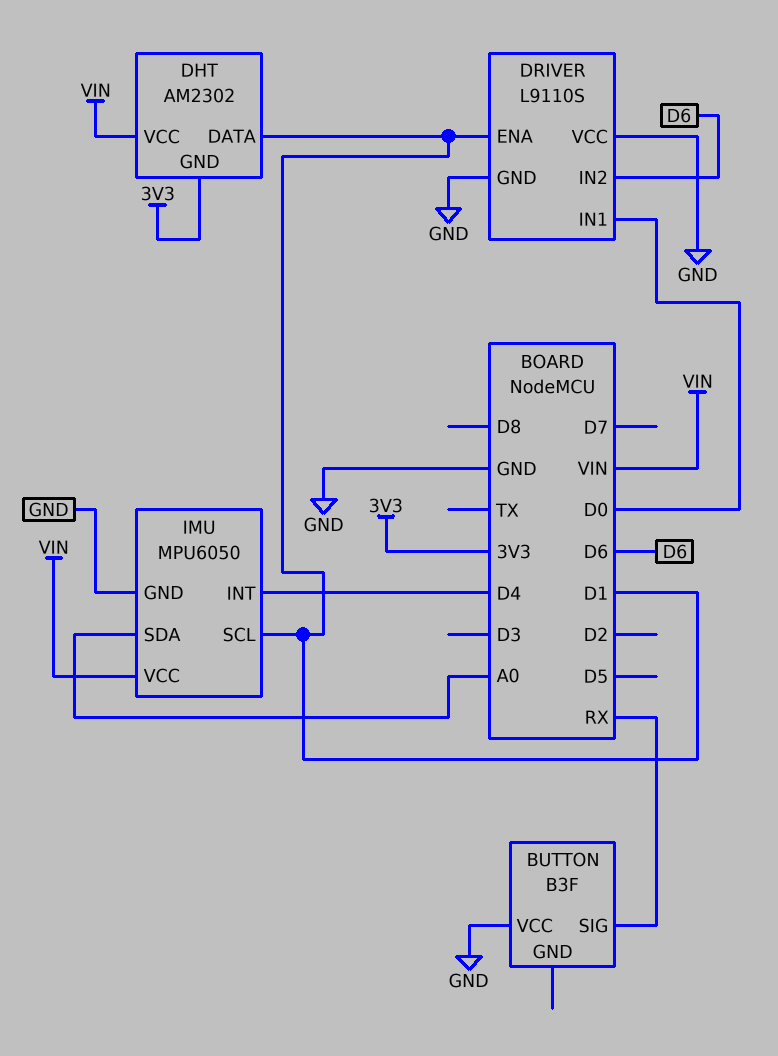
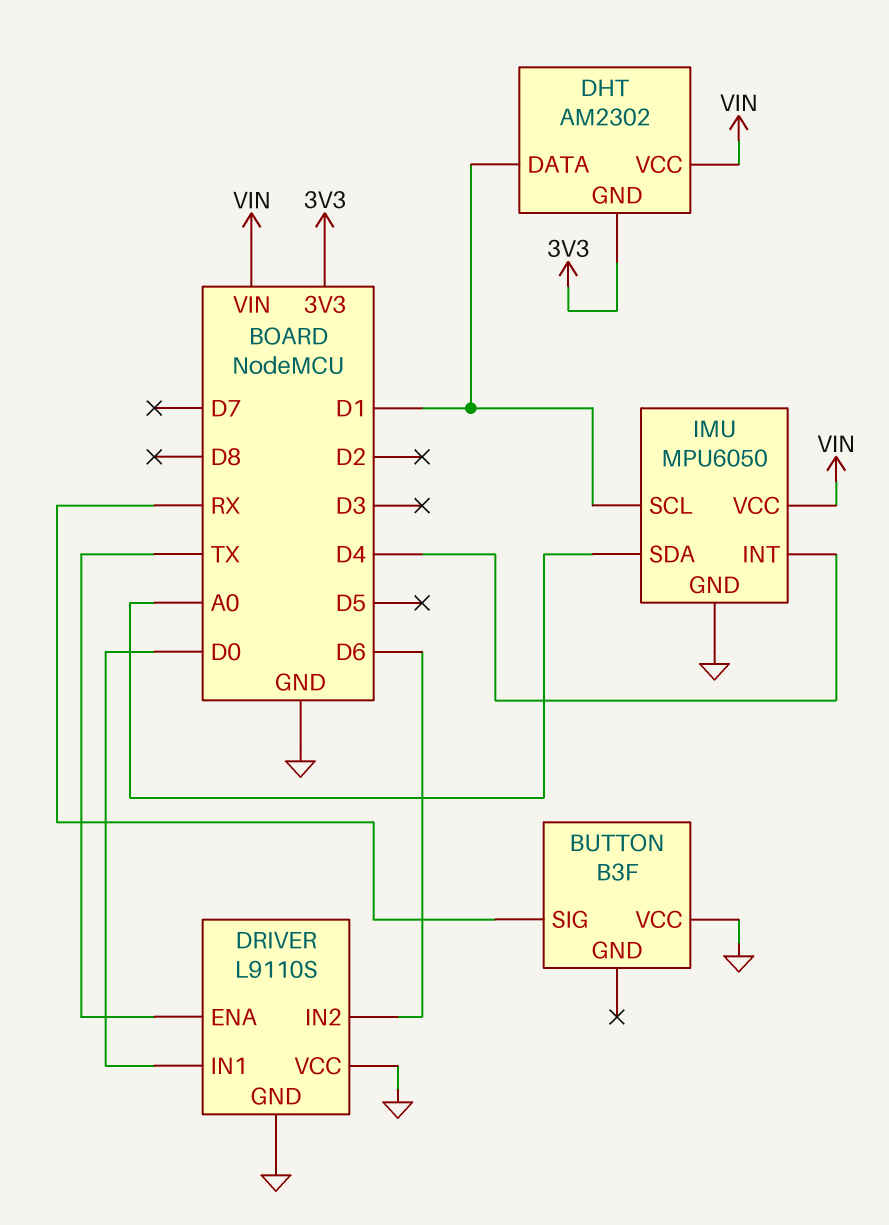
DRIVER pin ENA: D1 -> TX

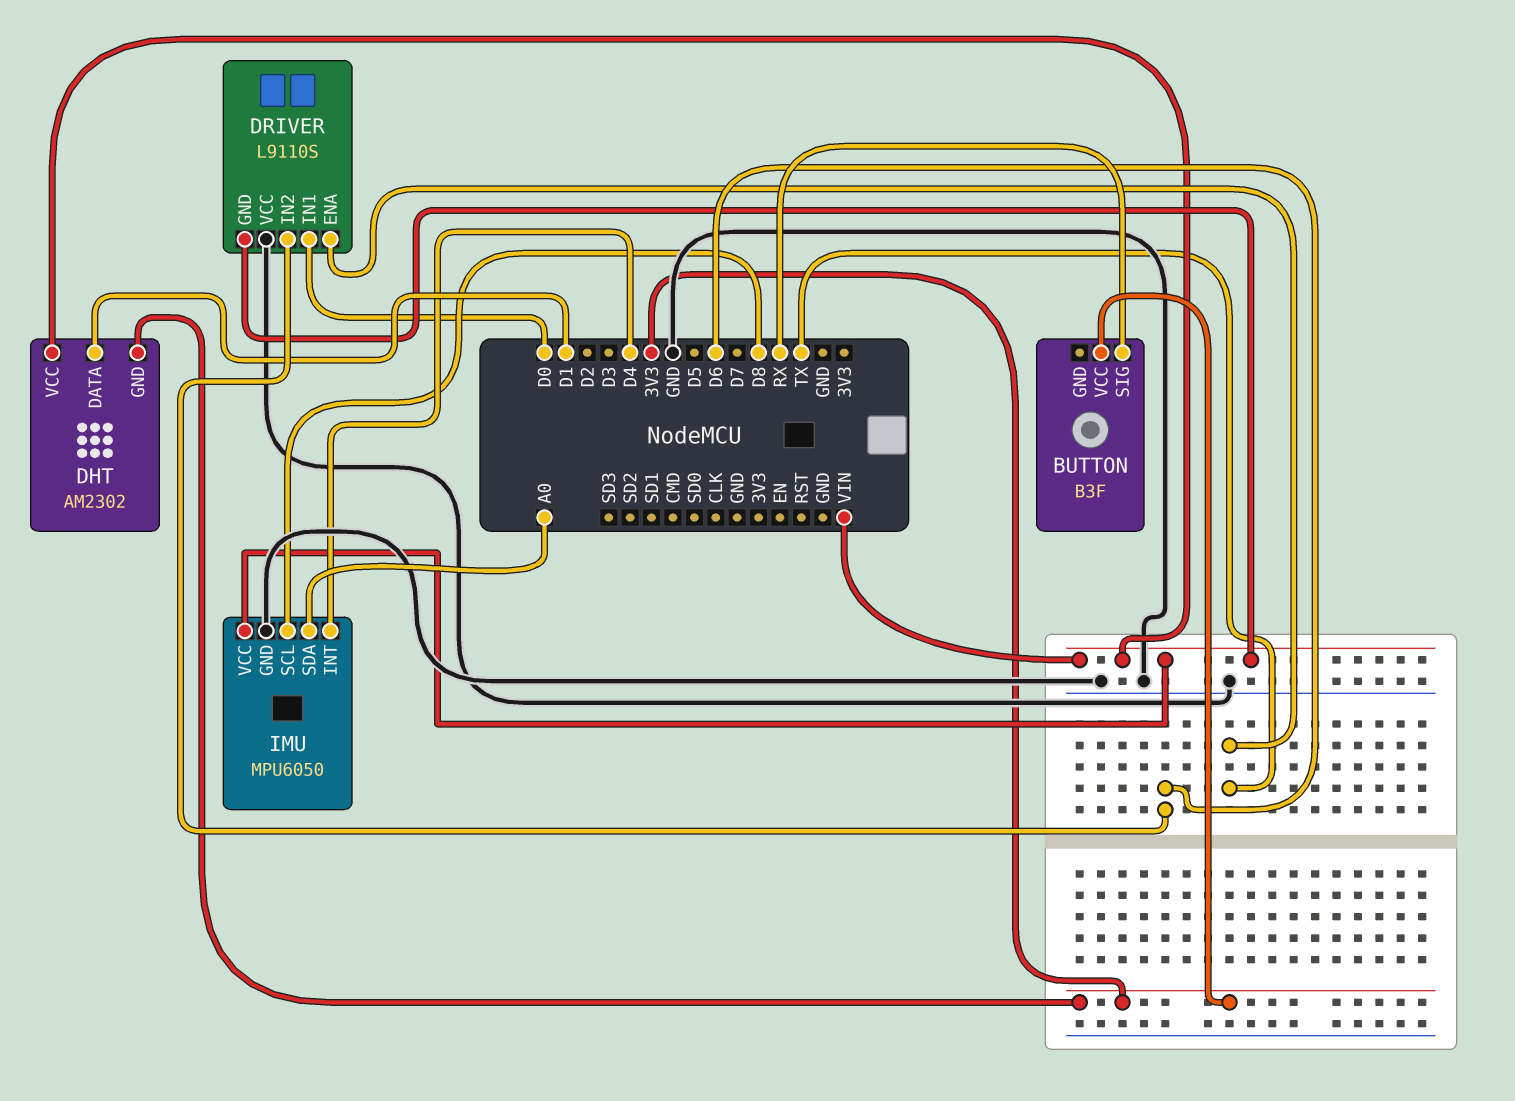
BUTTON pin VCC: GND -> 3V3
DRIVER pin GND: GND -> VIN
IMU pin SCL: D1 -> D8

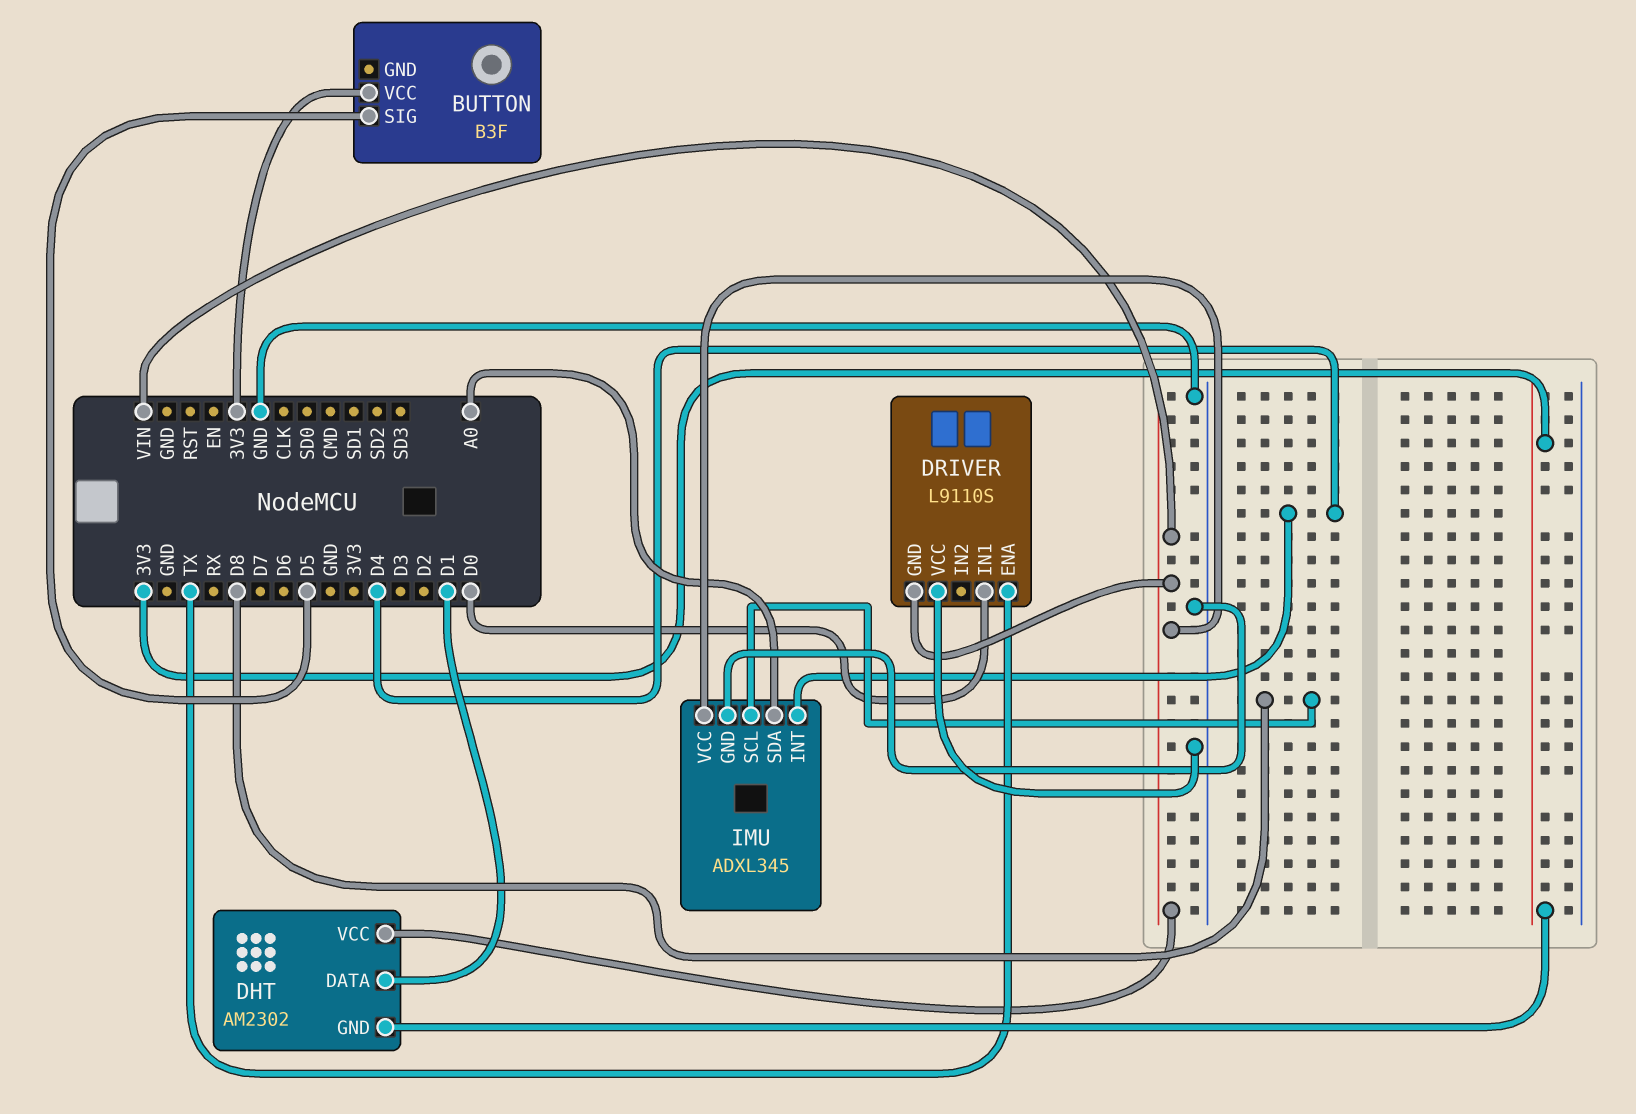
BUTTON pin SIG: RX -> D5
DRIVER pin IN2: D6 -> none
IMU: MPU6050 -> ADXL345

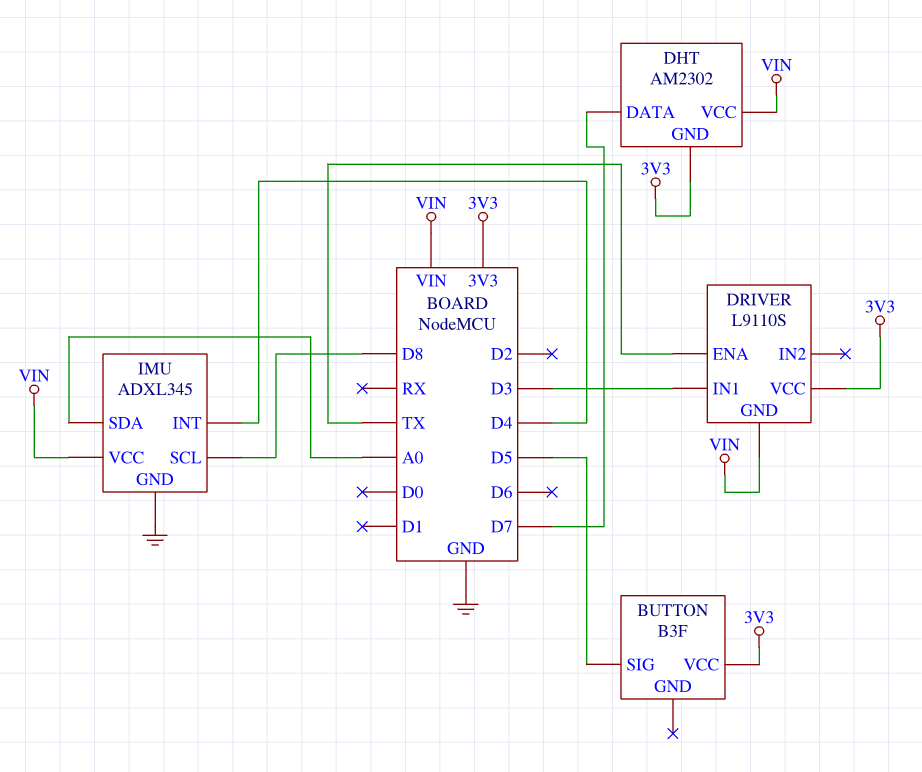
DHT pin DATA: D1 -> D7
DRIVER pin IN1: D0 -> D3
DRIVER pin VCC: GND -> 3V3

